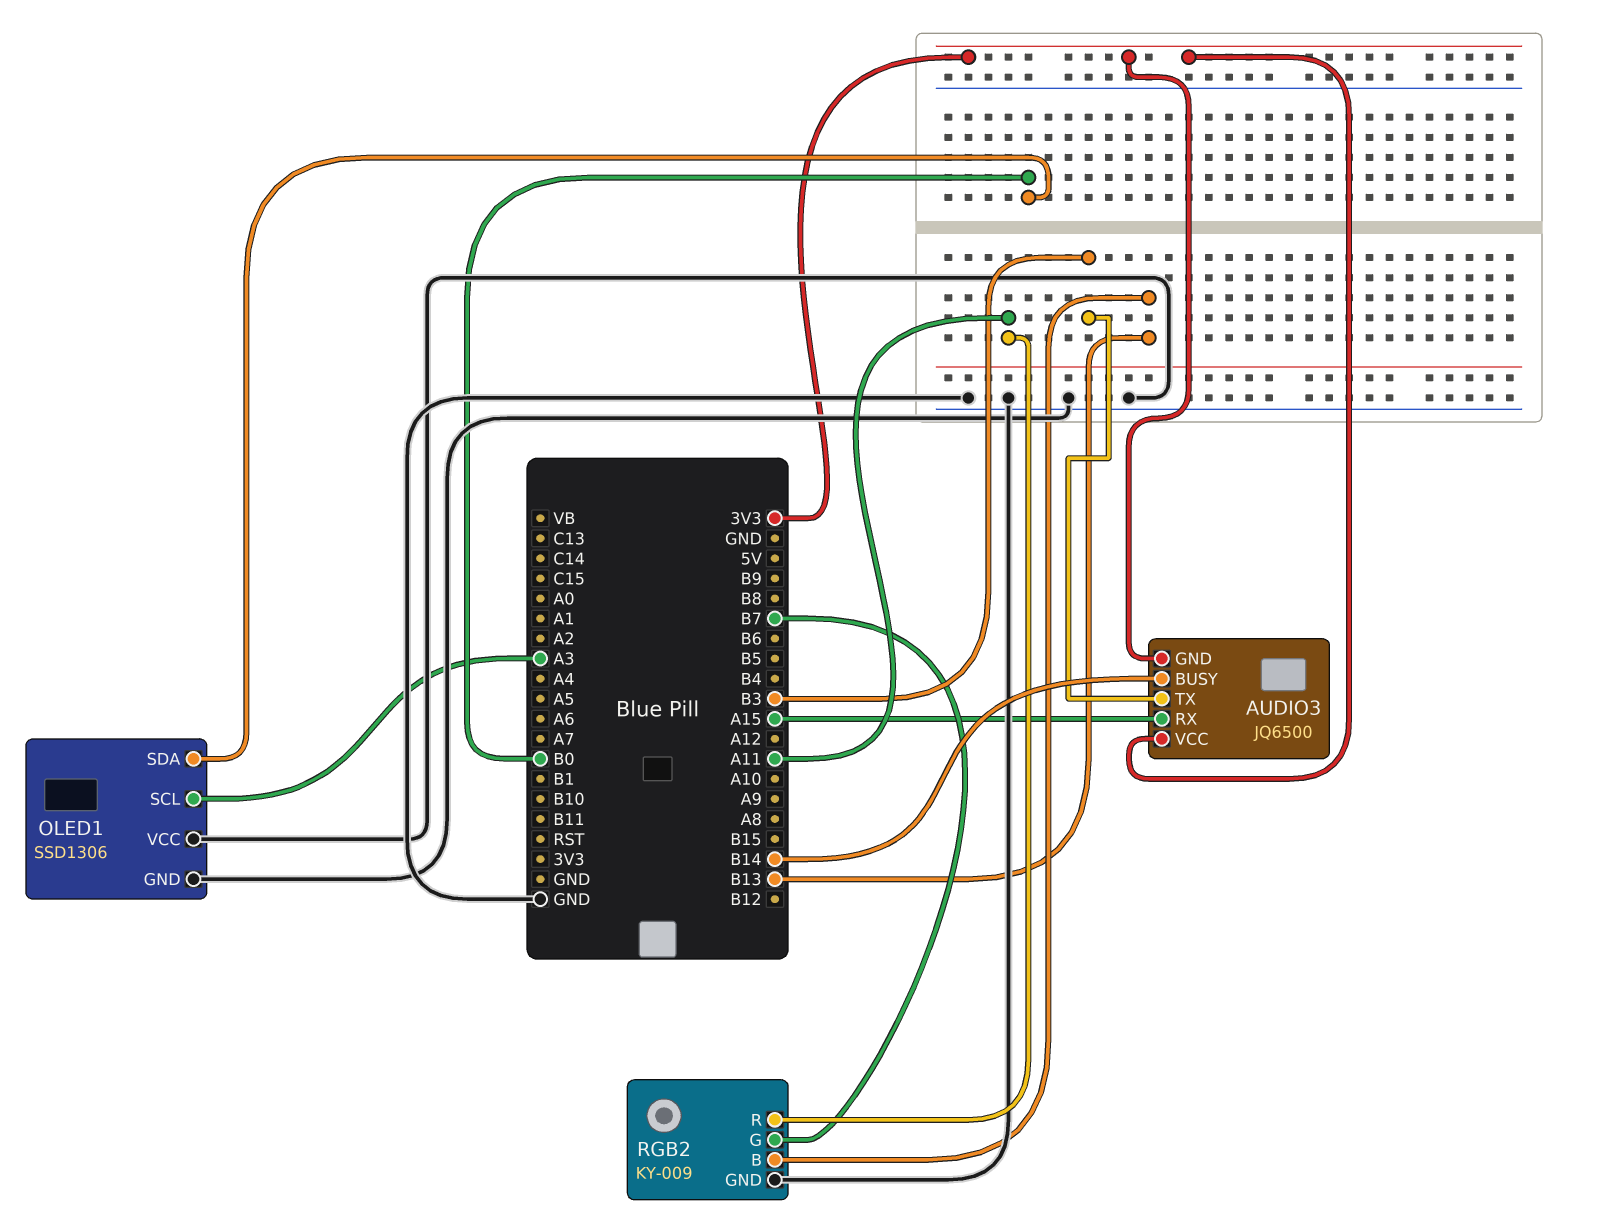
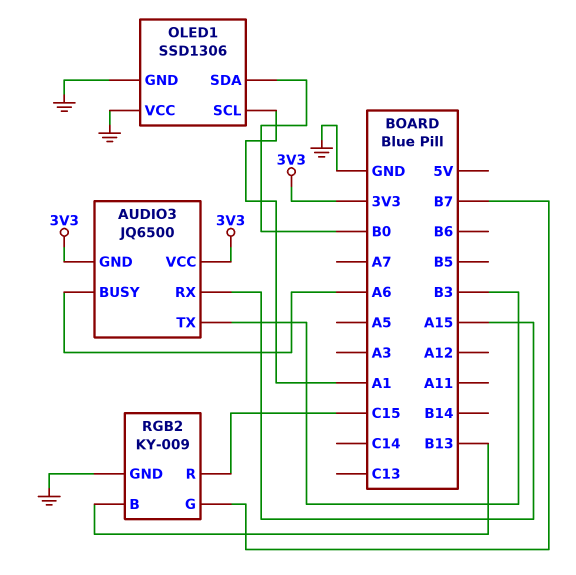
AUDIO3 pin BUSY: B14 -> A6
OLED1 pin SCL: A3 -> A1
RGB2 pin R: A11 -> C15

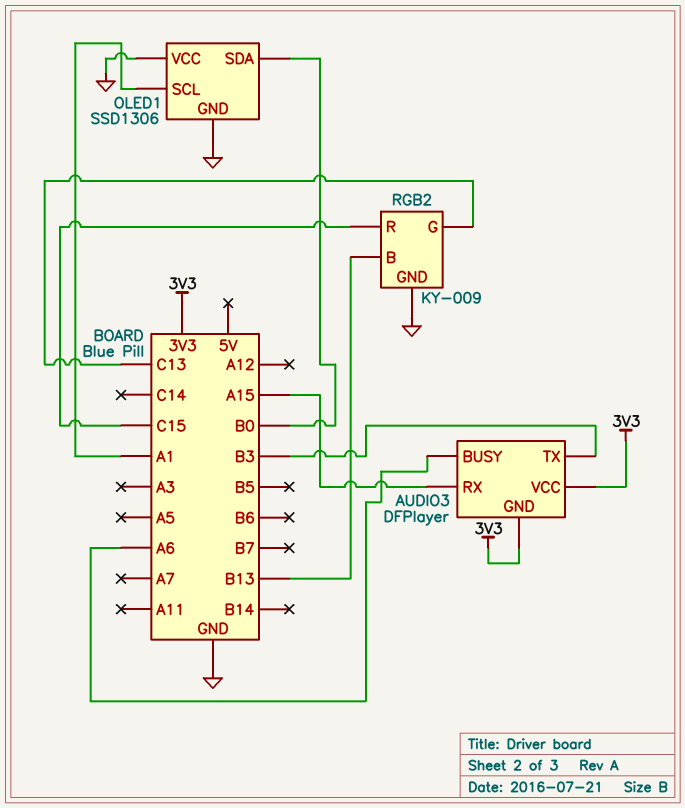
AUDIO3: JQ6500 -> DFPlayer
RGB2 pin G: B7 -> C13

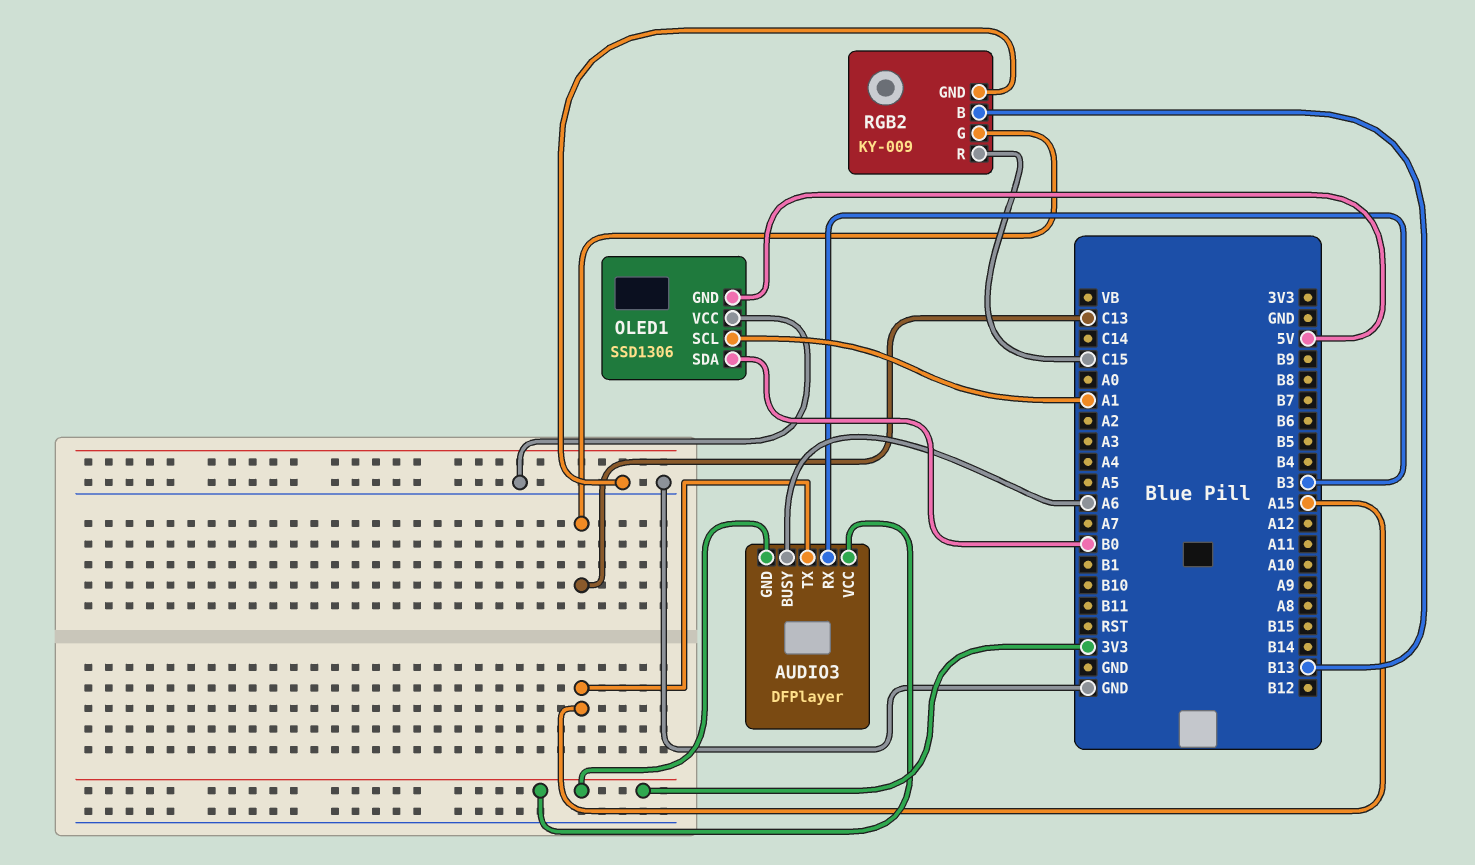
AUDIO3 pin RX: A15 -> B3
AUDIO3 pin TX: B3 -> A15
OLED1 pin GND: GND -> 5V

